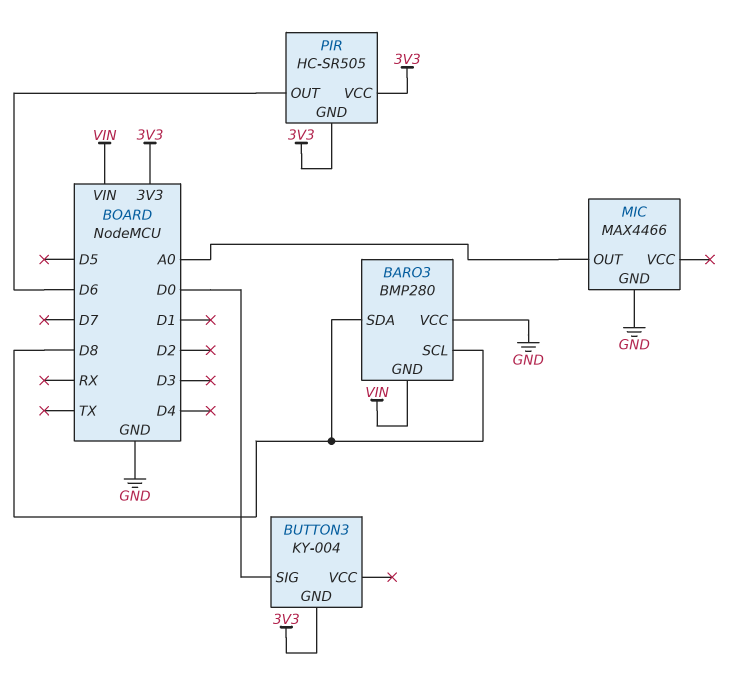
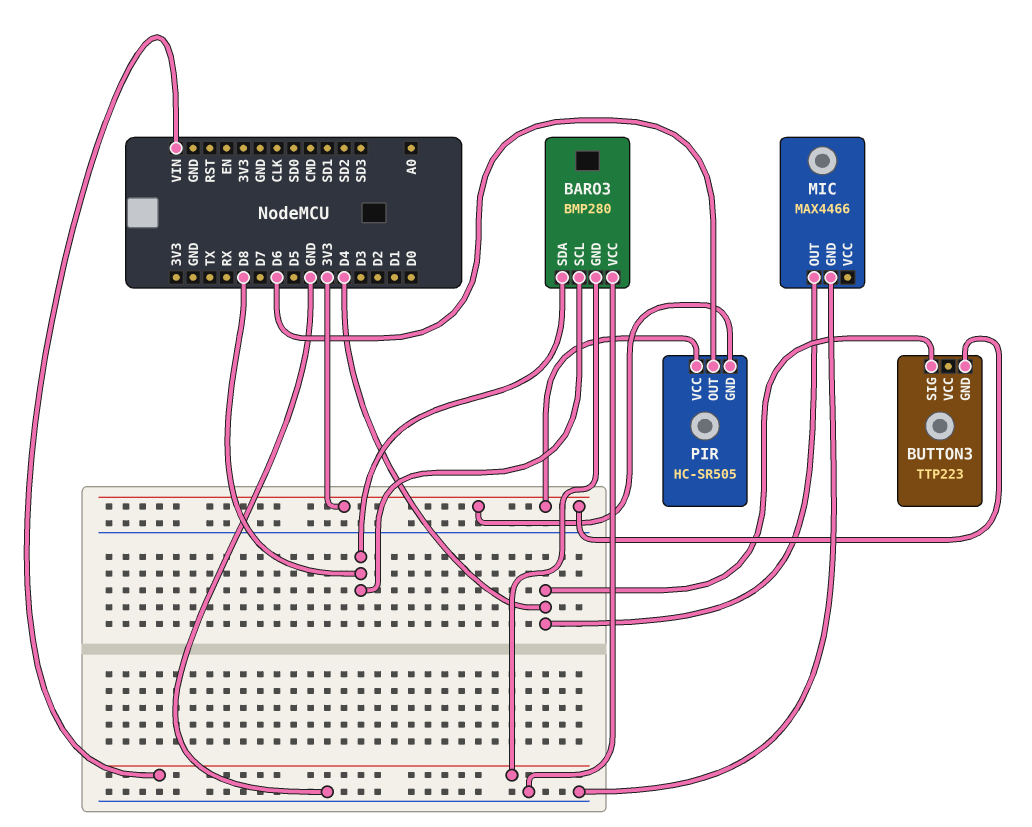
BUTTON3: KY-004 -> TTP223
BUTTON3 pin SIG: D0 -> D4
MIC pin OUT: A0 -> D4

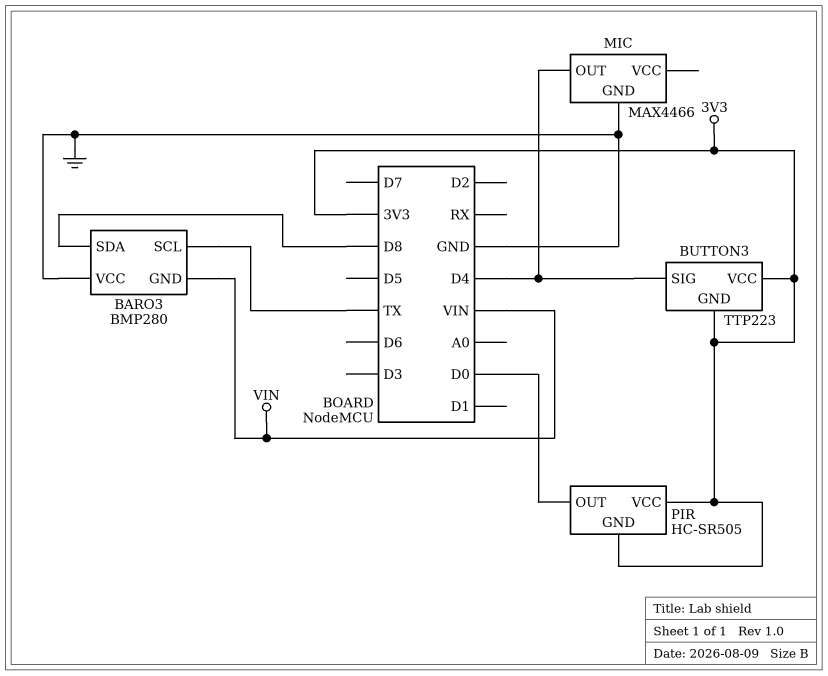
BARO3 pin SCL: D8 -> TX
BUTTON3 pin VCC: none -> 3V3
PIR pin OUT: D6 -> D0

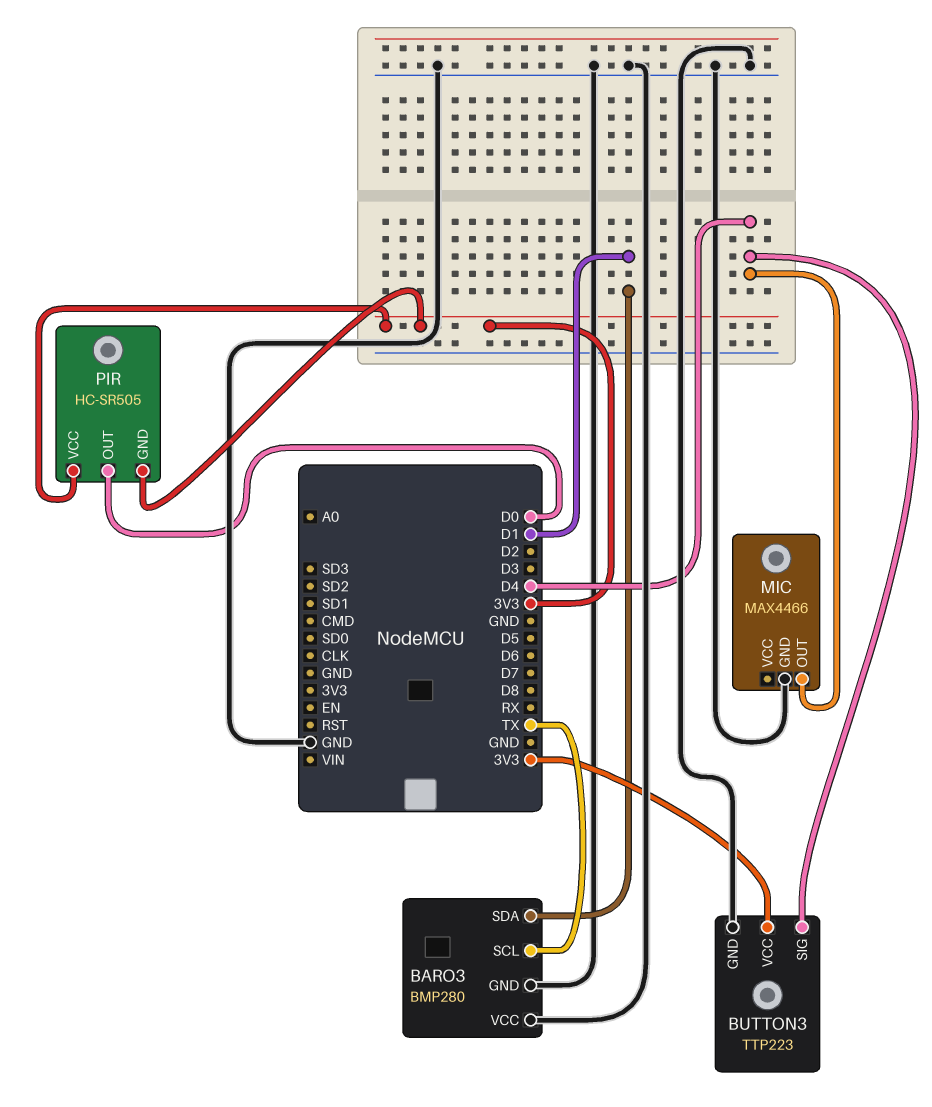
BARO3 pin GND: VIN -> GND
BARO3 pin SDA: D8 -> D1
BUTTON3 pin GND: 3V3 -> GND

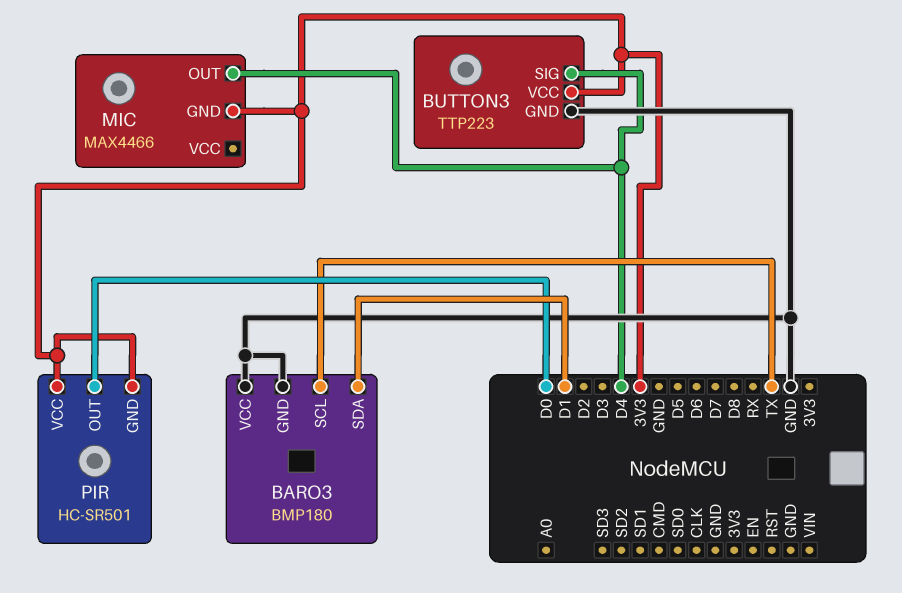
BARO3: BMP280 -> BMP180
MIC pin GND: GND -> 3V3
PIR: HC-SR505 -> HC-SR501

